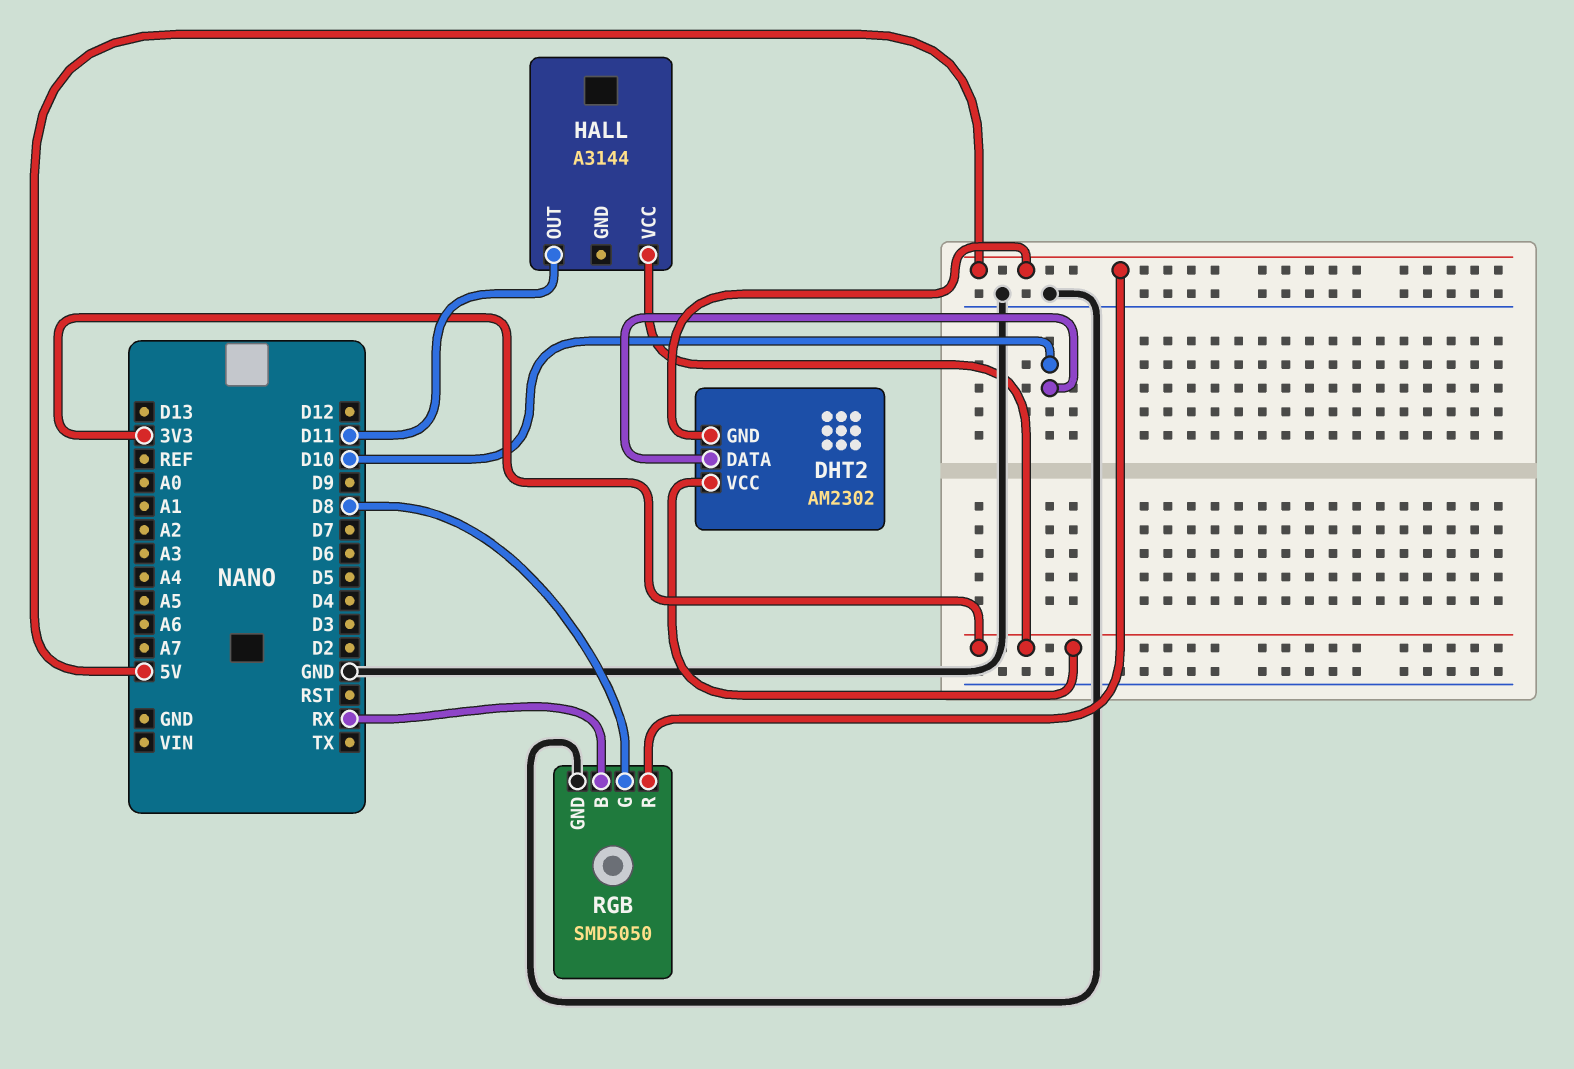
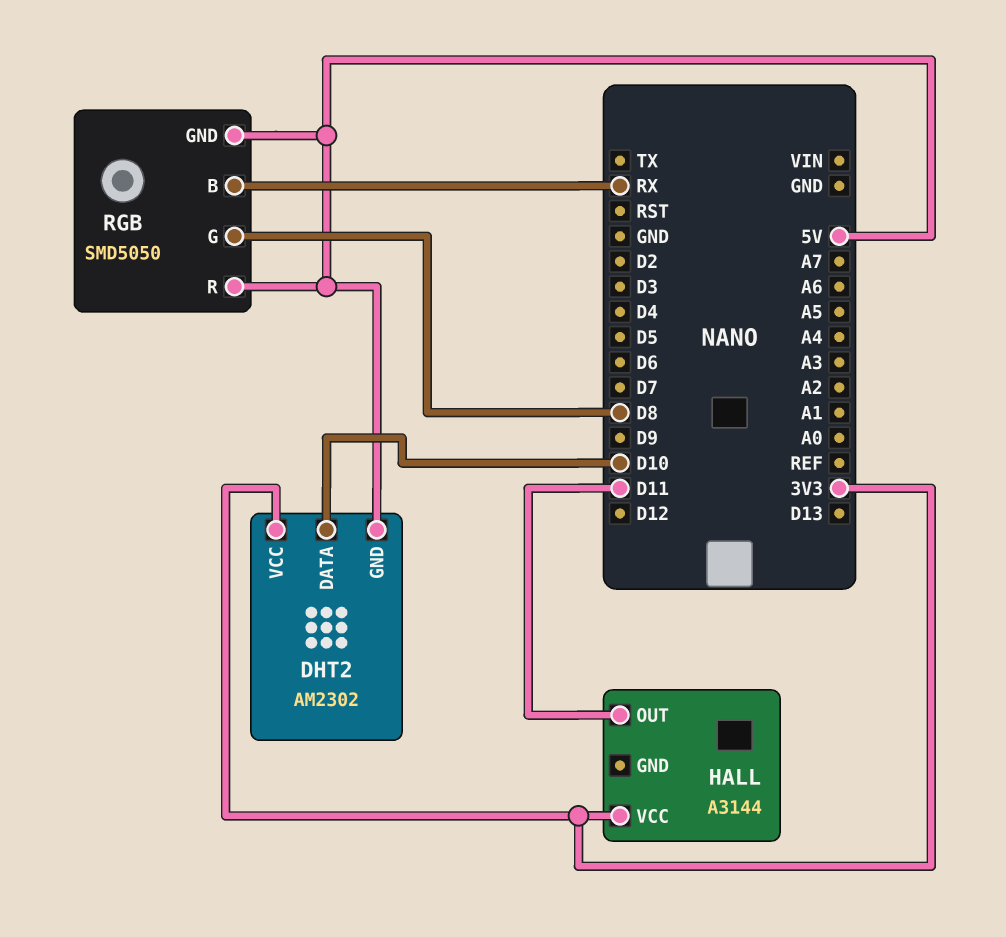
RGB pin GND: GND -> 5V

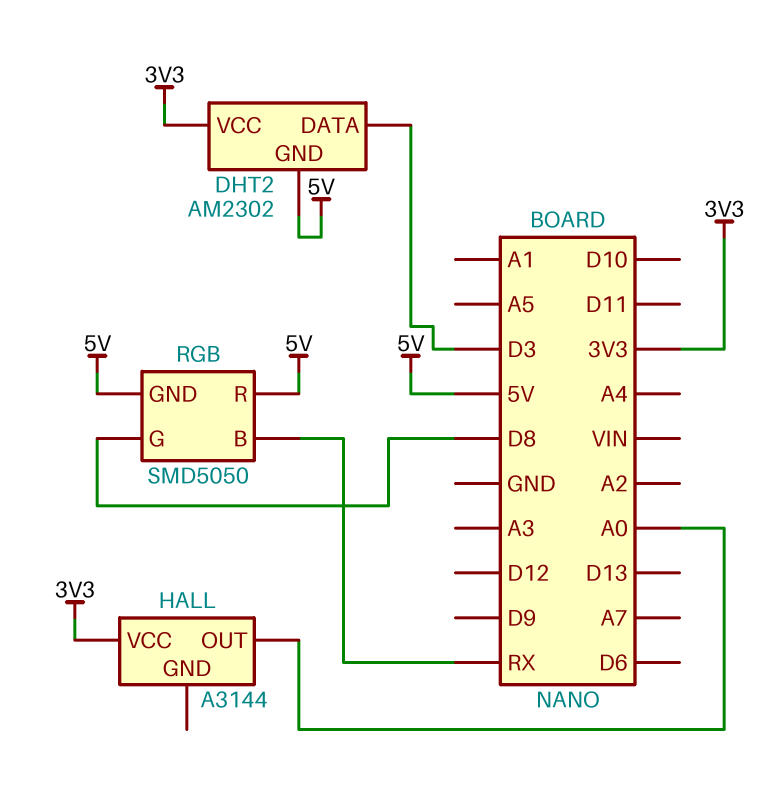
DHT2 pin DATA: D10 -> D3
HALL pin OUT: D11 -> A0

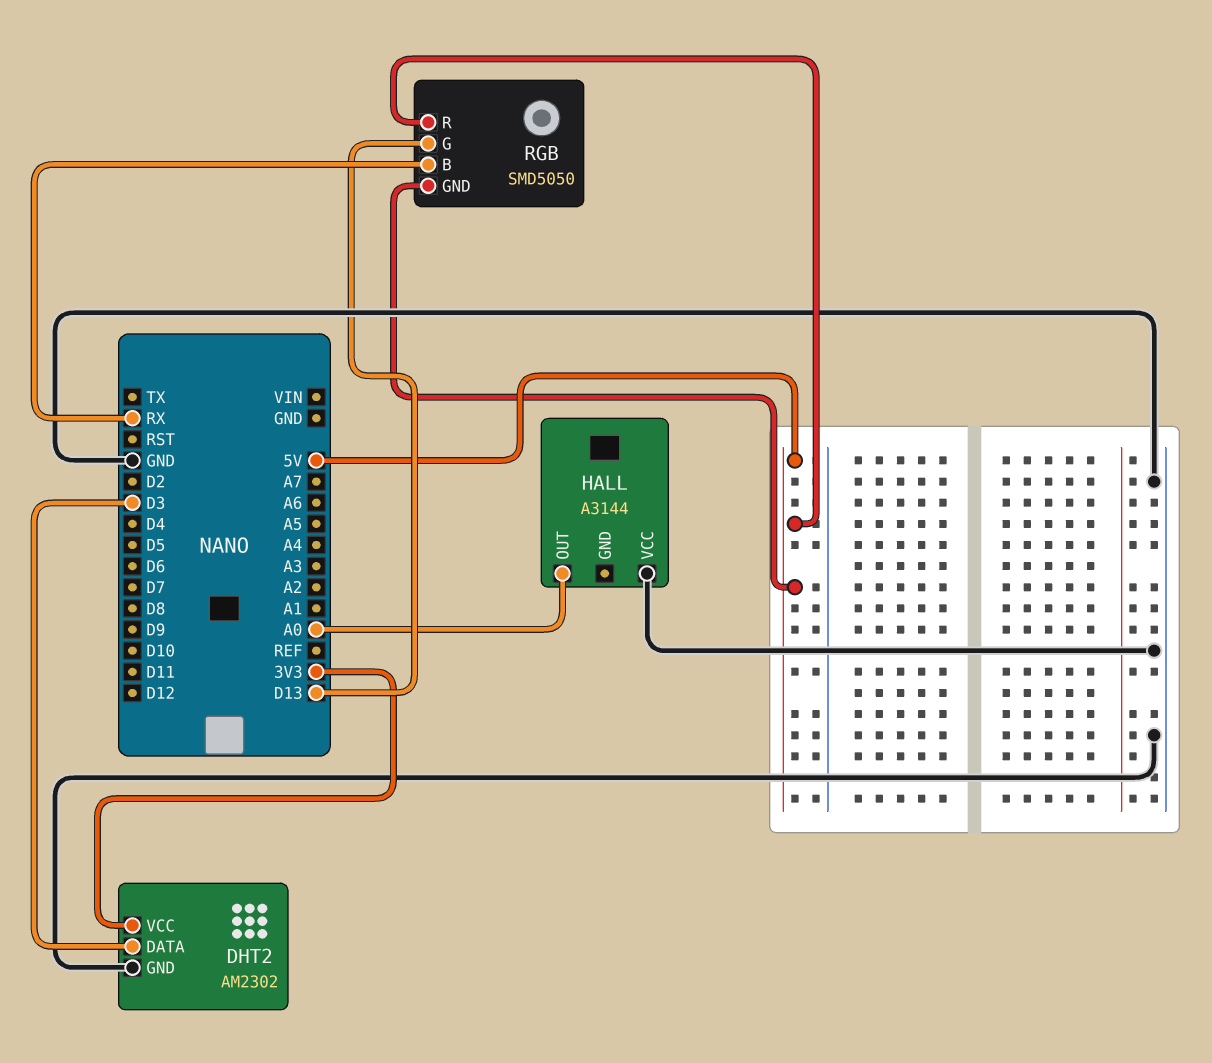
DHT2 pin GND: 5V -> GND
HALL pin VCC: 3V3 -> GND
RGB pin G: D8 -> D13

